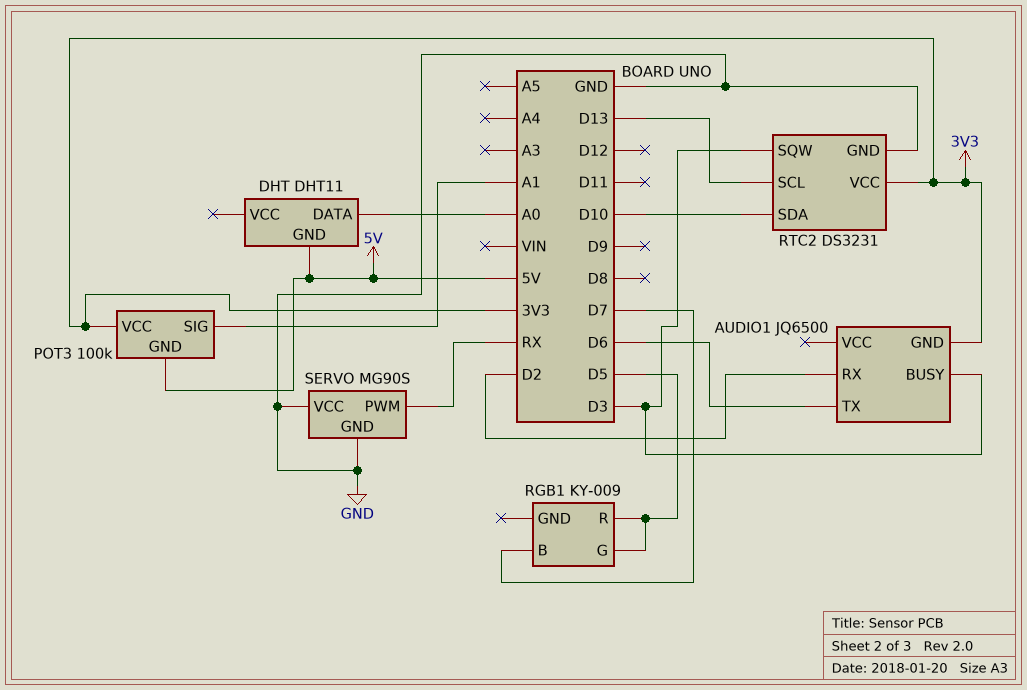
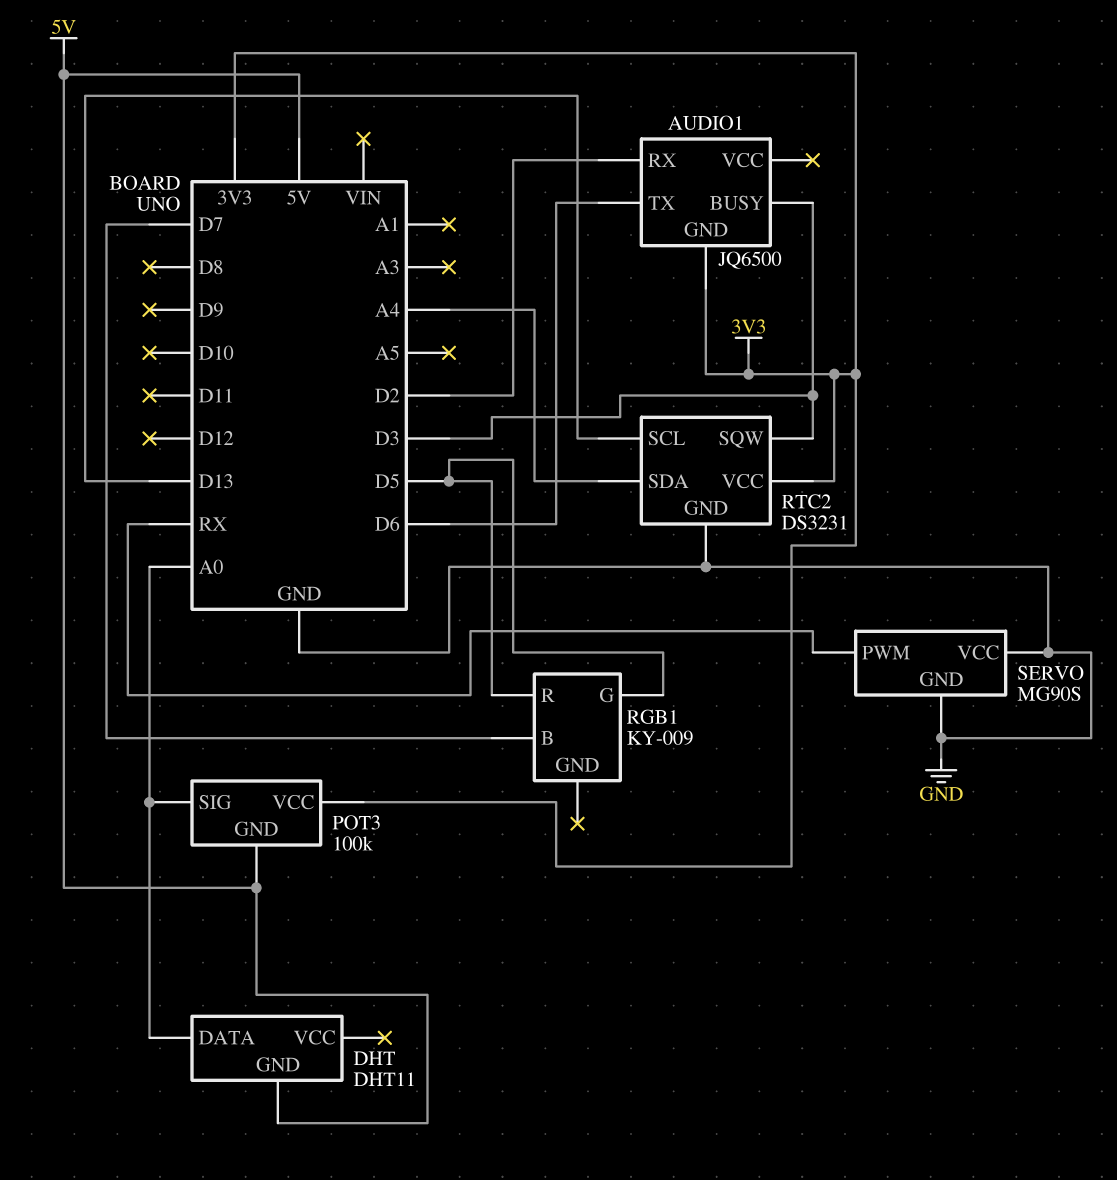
POT3 pin SIG: A1 -> A0
RTC2 pin SDA: D10 -> A4

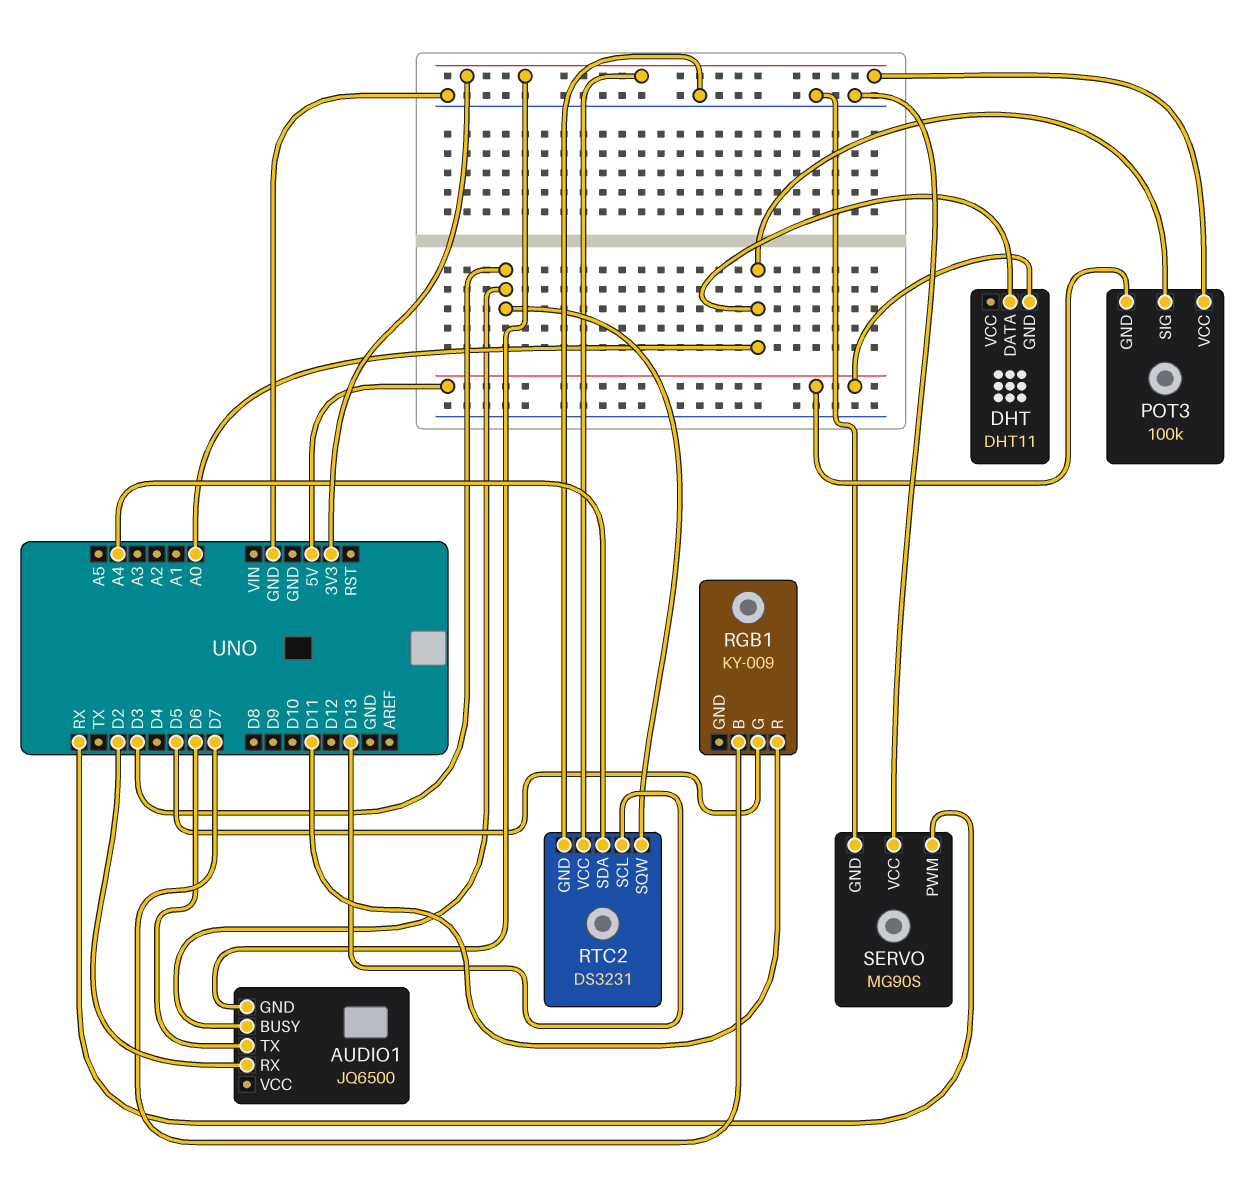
RGB1 pin R: D5 -> D11

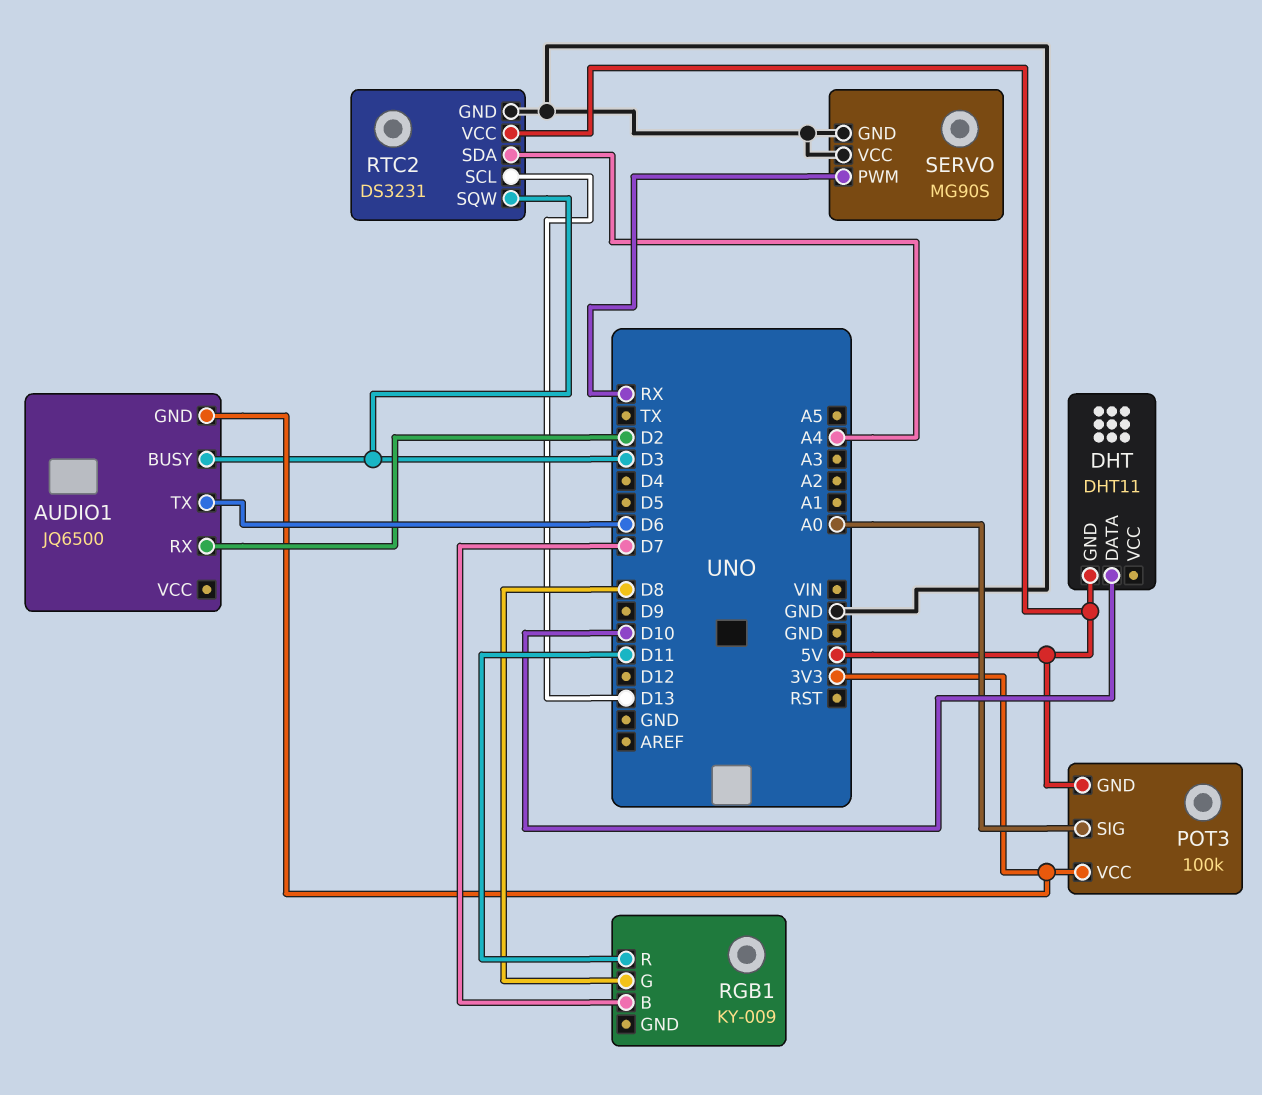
DHT pin DATA: A0 -> D10
RGB1 pin G: D5 -> D8
RTC2 pin VCC: 3V3 -> 5V

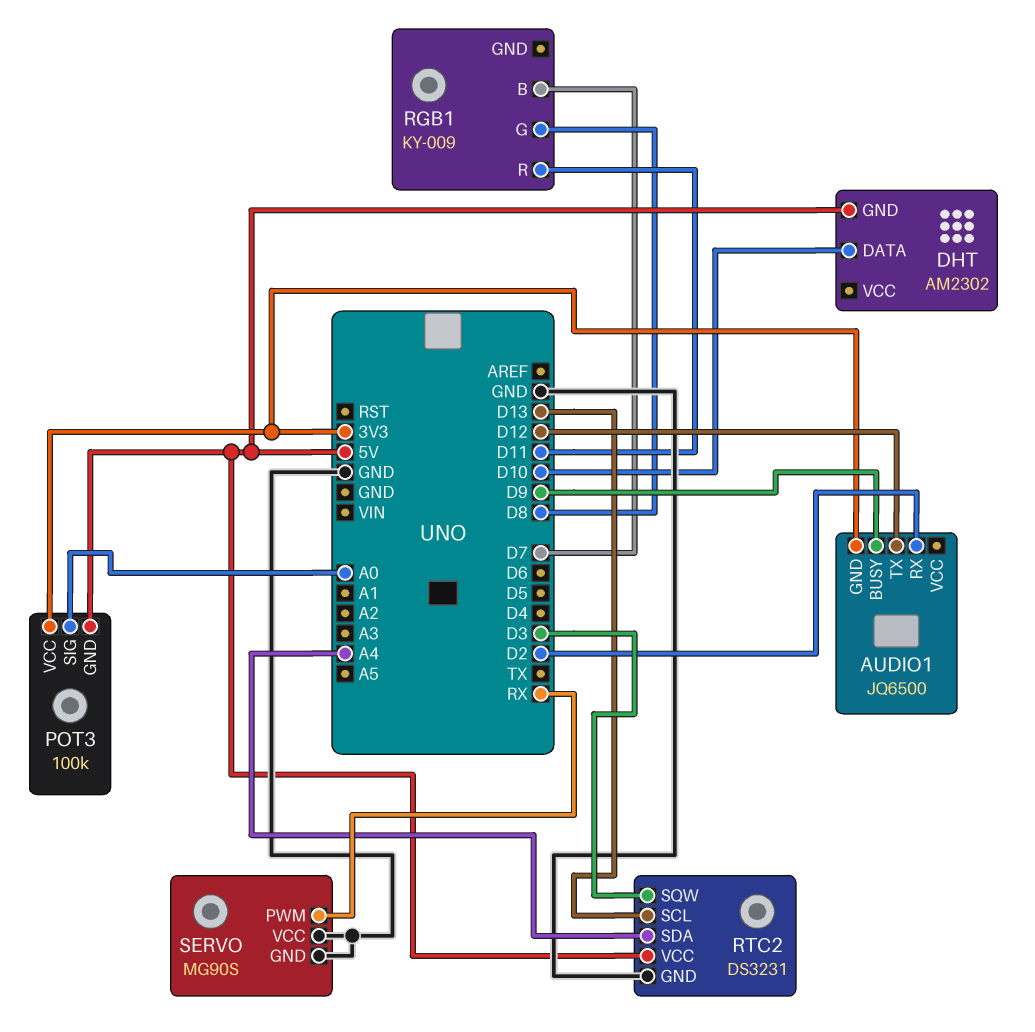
AUDIO1 pin BUSY: D3 -> D9
AUDIO1 pin TX: D6 -> D12
DHT: DHT11 -> AM2302

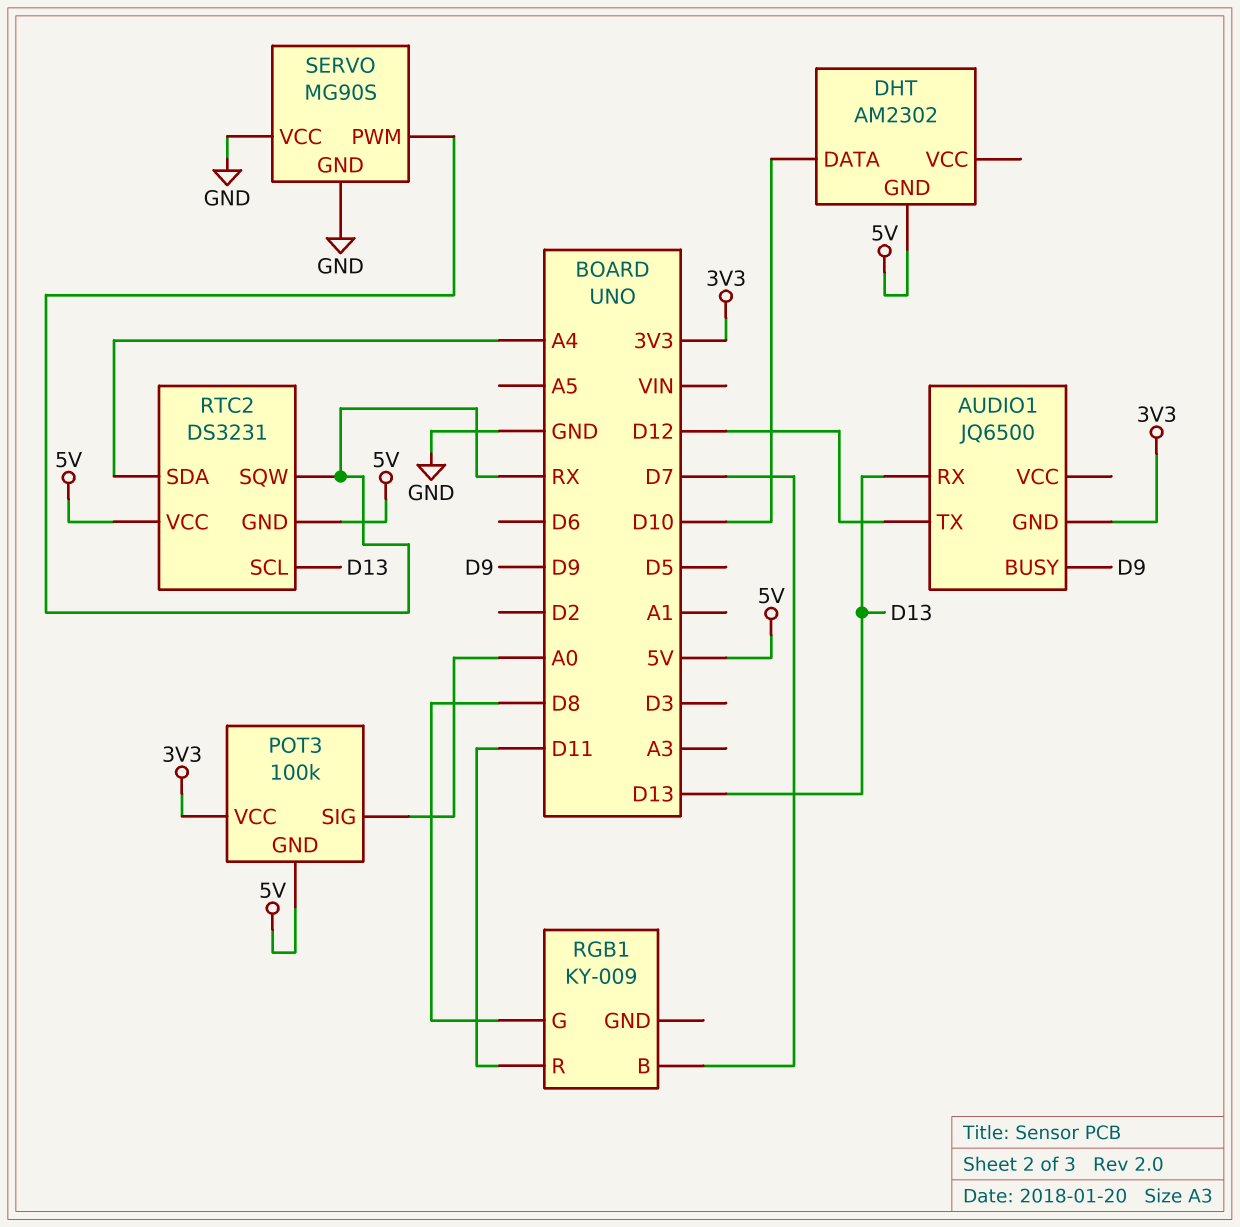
AUDIO1 pin RX: D2 -> D13
RTC2 pin GND: GND -> 5V
RTC2 pin SQW: D3 -> RX

